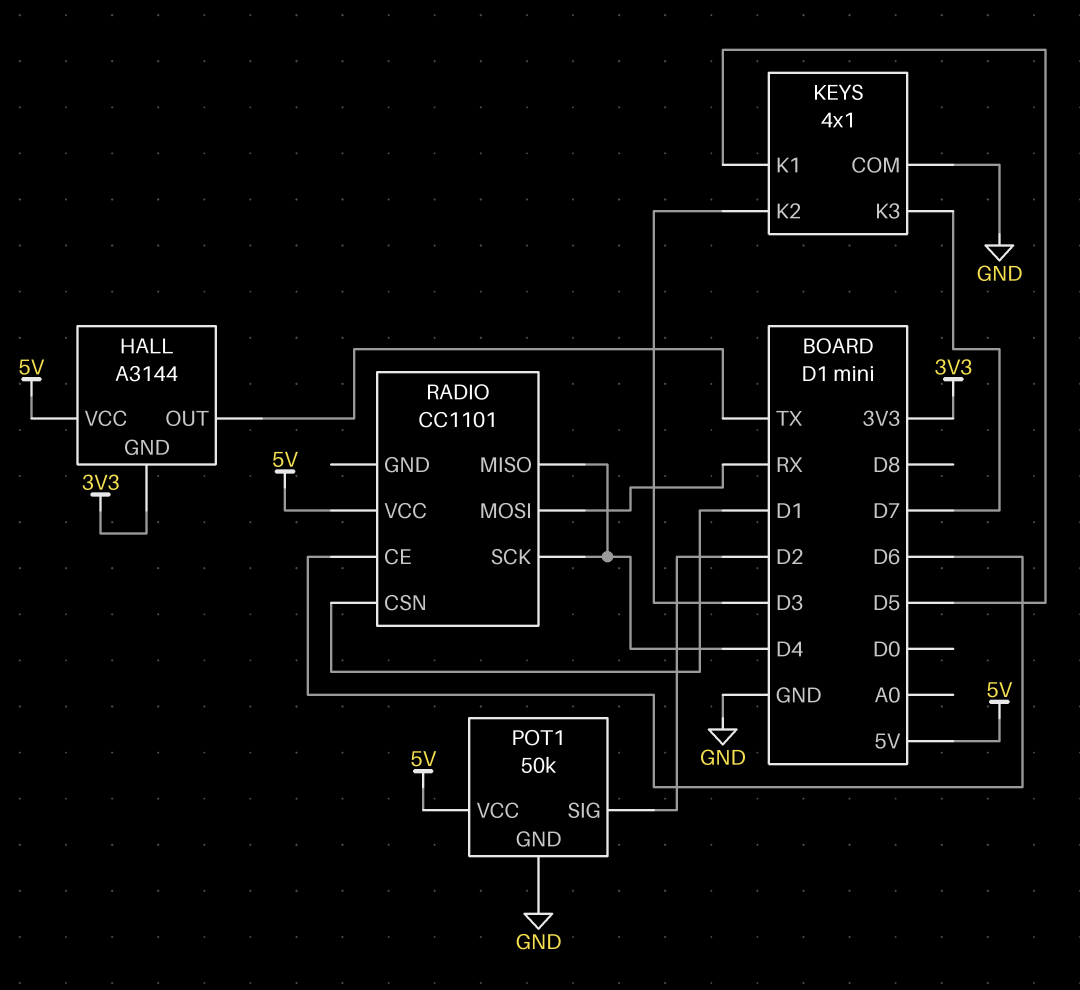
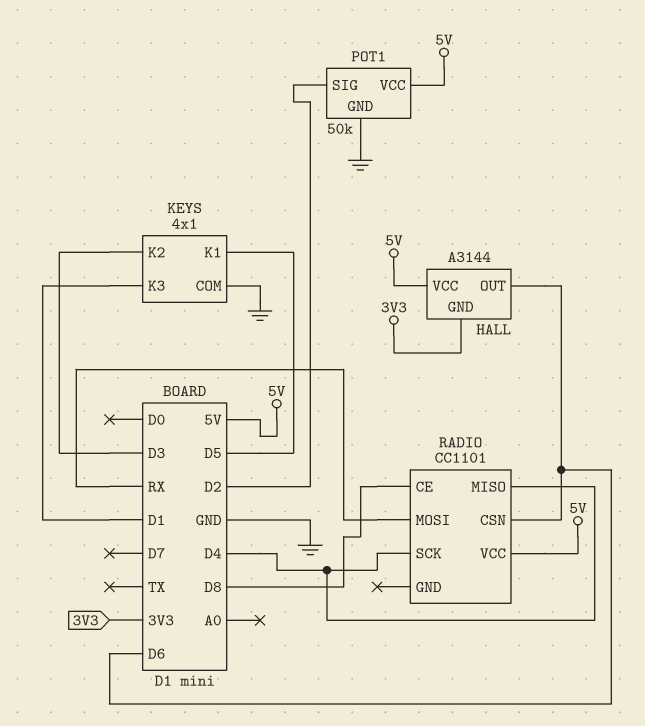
HALL pin OUT: TX -> D6
KEYS pin K3: D7 -> D1
RADIO pin CE: D6 -> D8
RADIO pin CSN: D1 -> D6

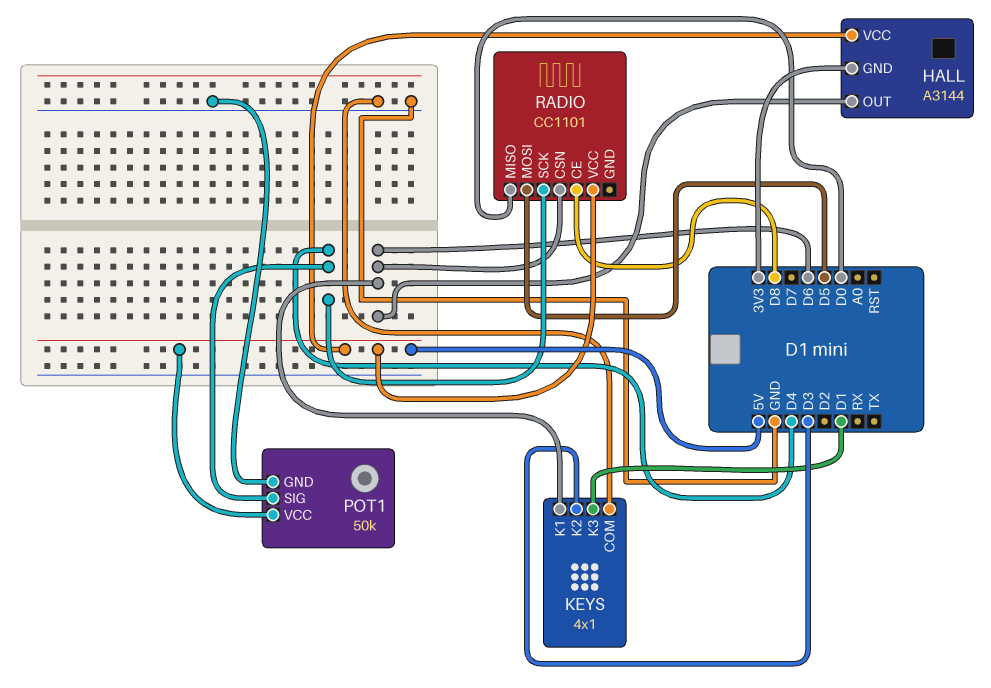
KEYS pin K1: D5 -> D6
POT1 pin SIG: D2 -> D4
RADIO pin MISO: D4 -> D0
RADIO pin MOSI: RX -> D5

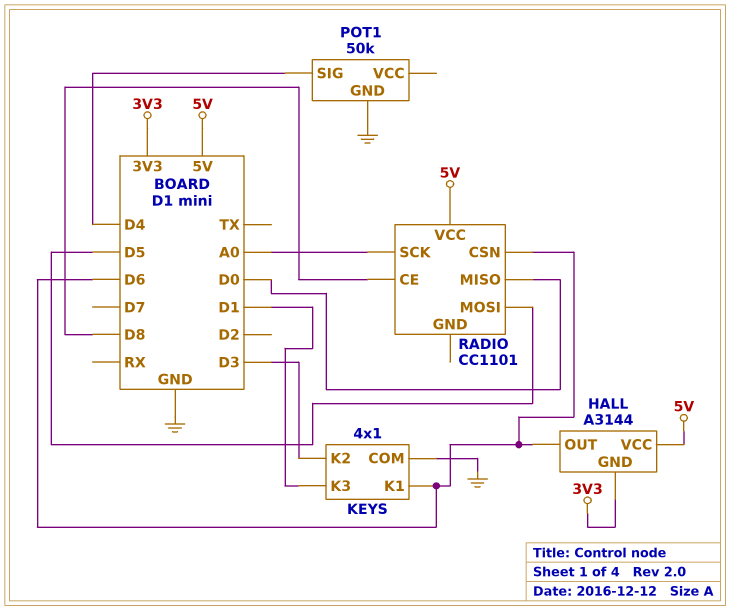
POT1 pin VCC: 5V -> none
RADIO pin SCK: D4 -> A0

